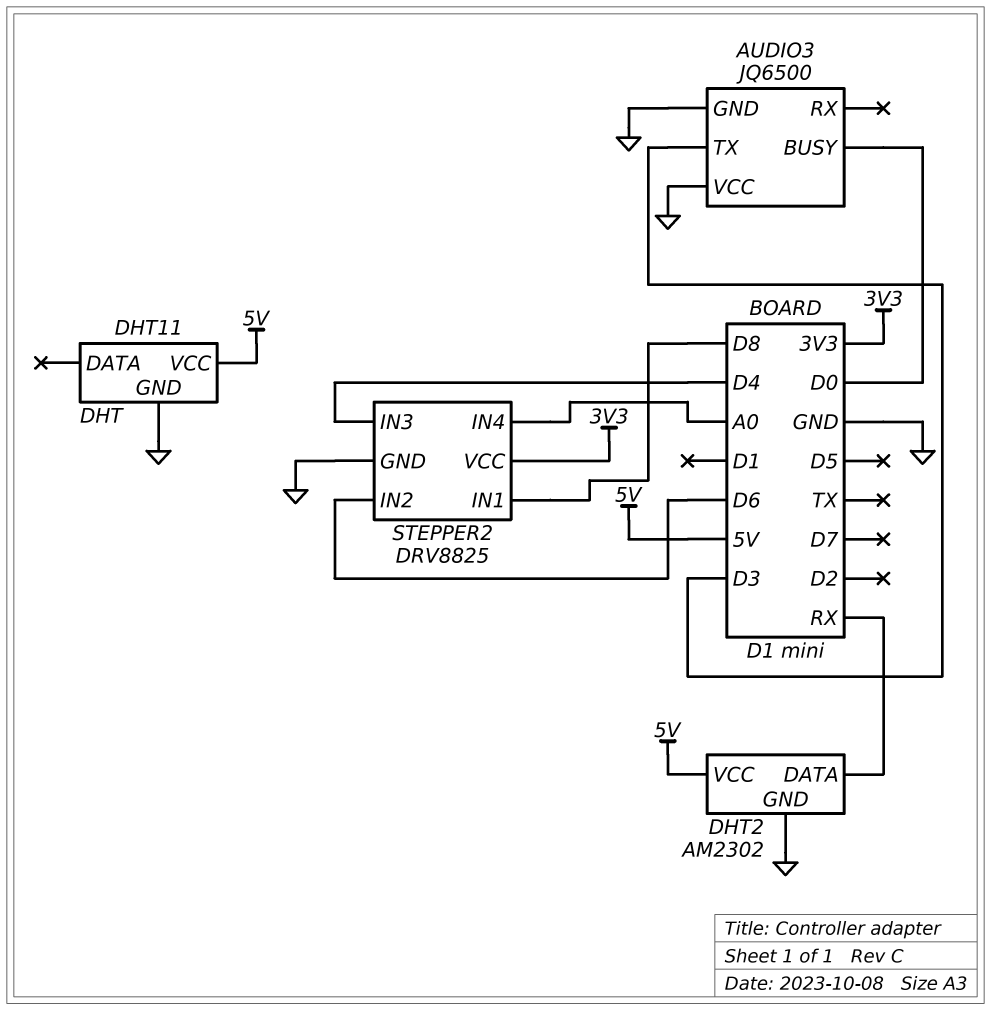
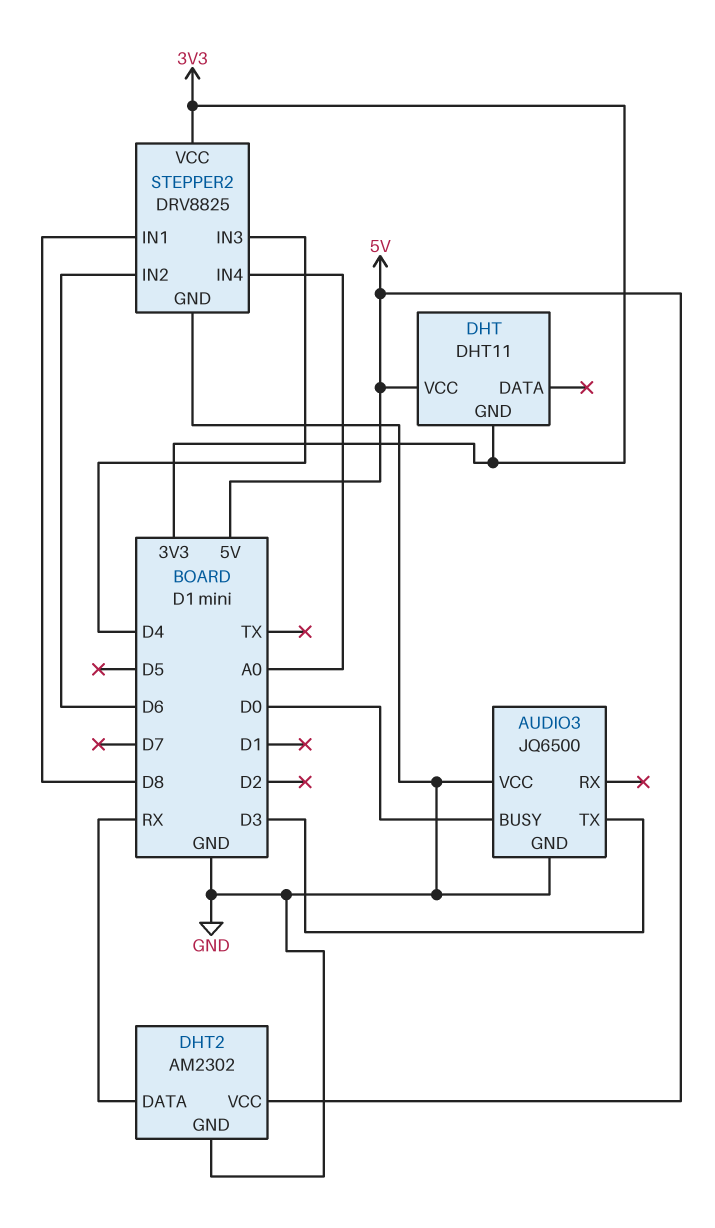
DHT pin GND: GND -> 3V3

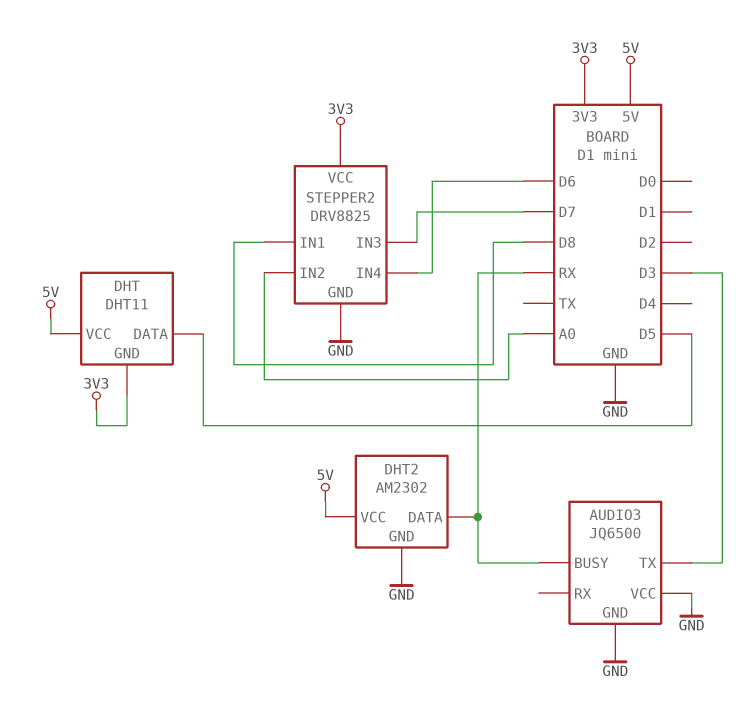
AUDIO3 pin BUSY: D0 -> RX
DHT pin DATA: none -> D5
STEPPER2 pin IN2: D6 -> A0
STEPPER2 pin IN3: D4 -> D7
STEPPER2 pin IN4: A0 -> D6

